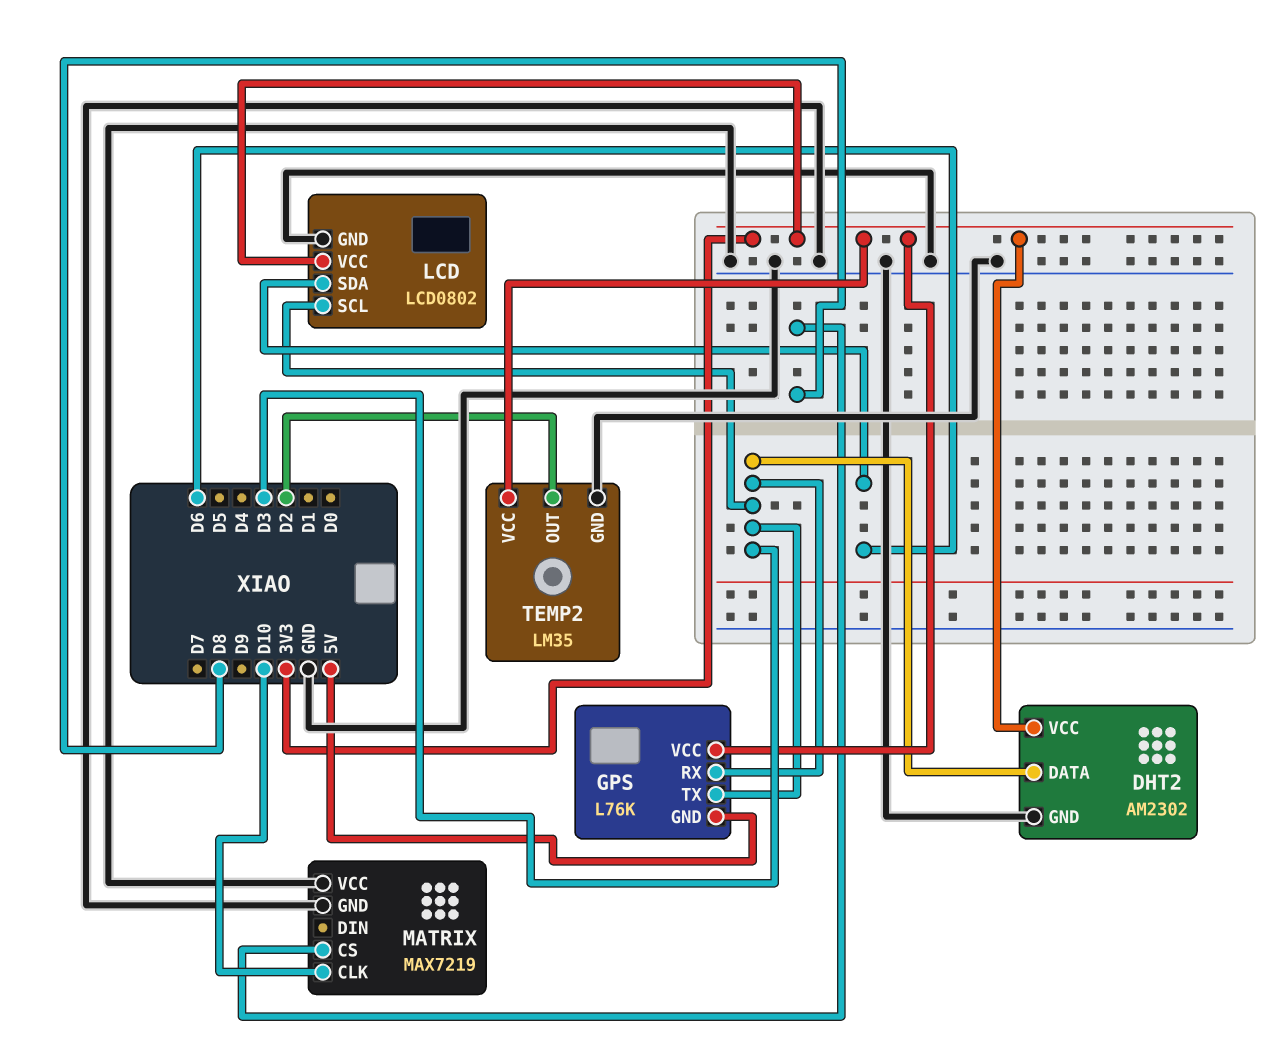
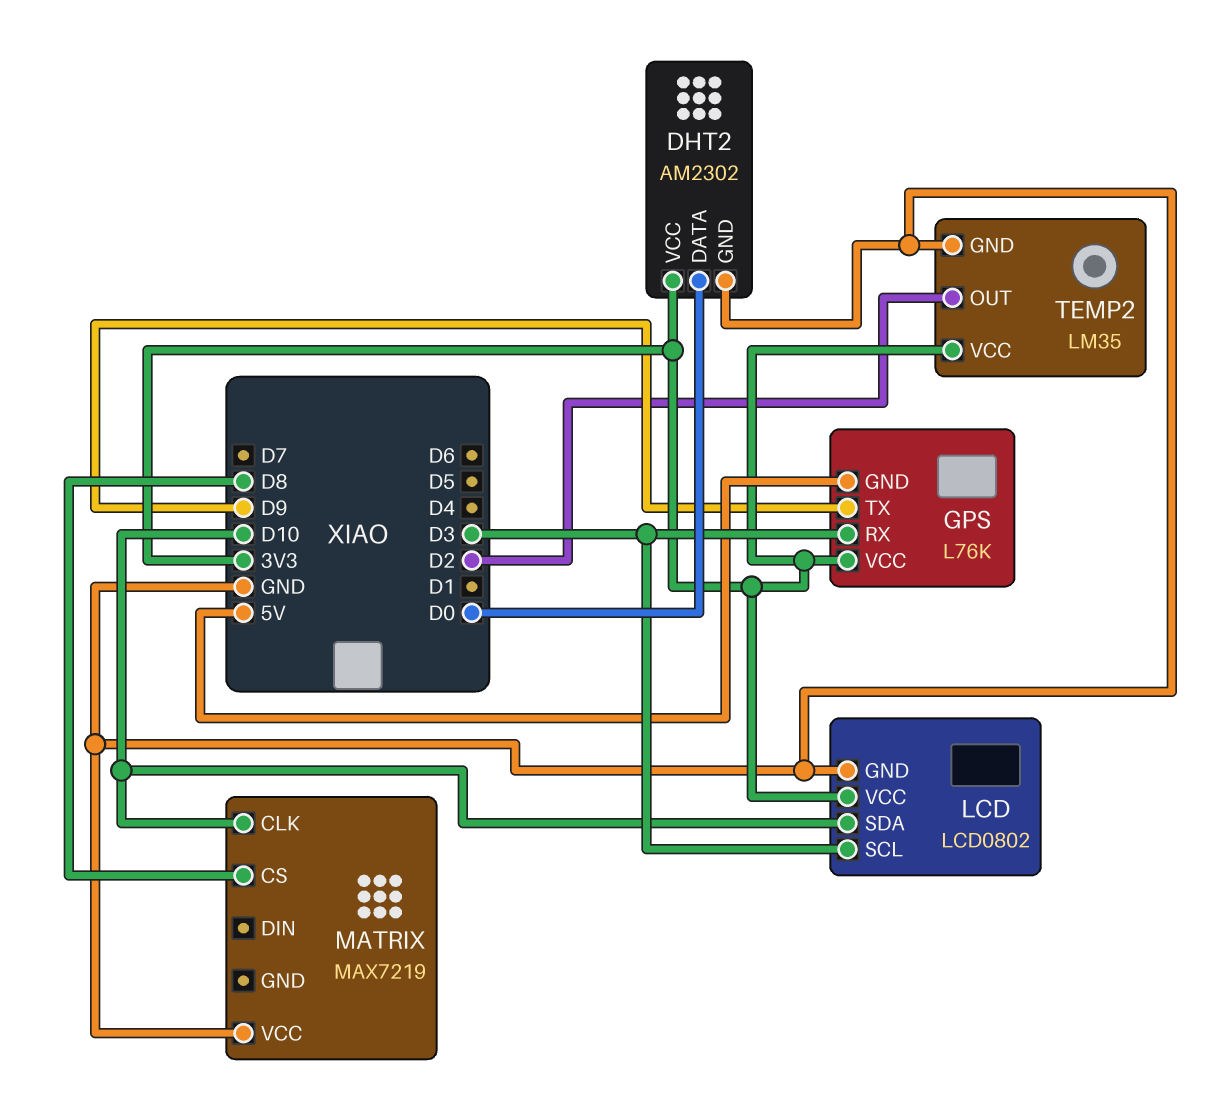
DHT2 pin DATA: D3 -> D0
GPS pin TX: D3 -> D9
LCD pin SDA: D6 -> D10
MATRIX pin GND: GND -> none

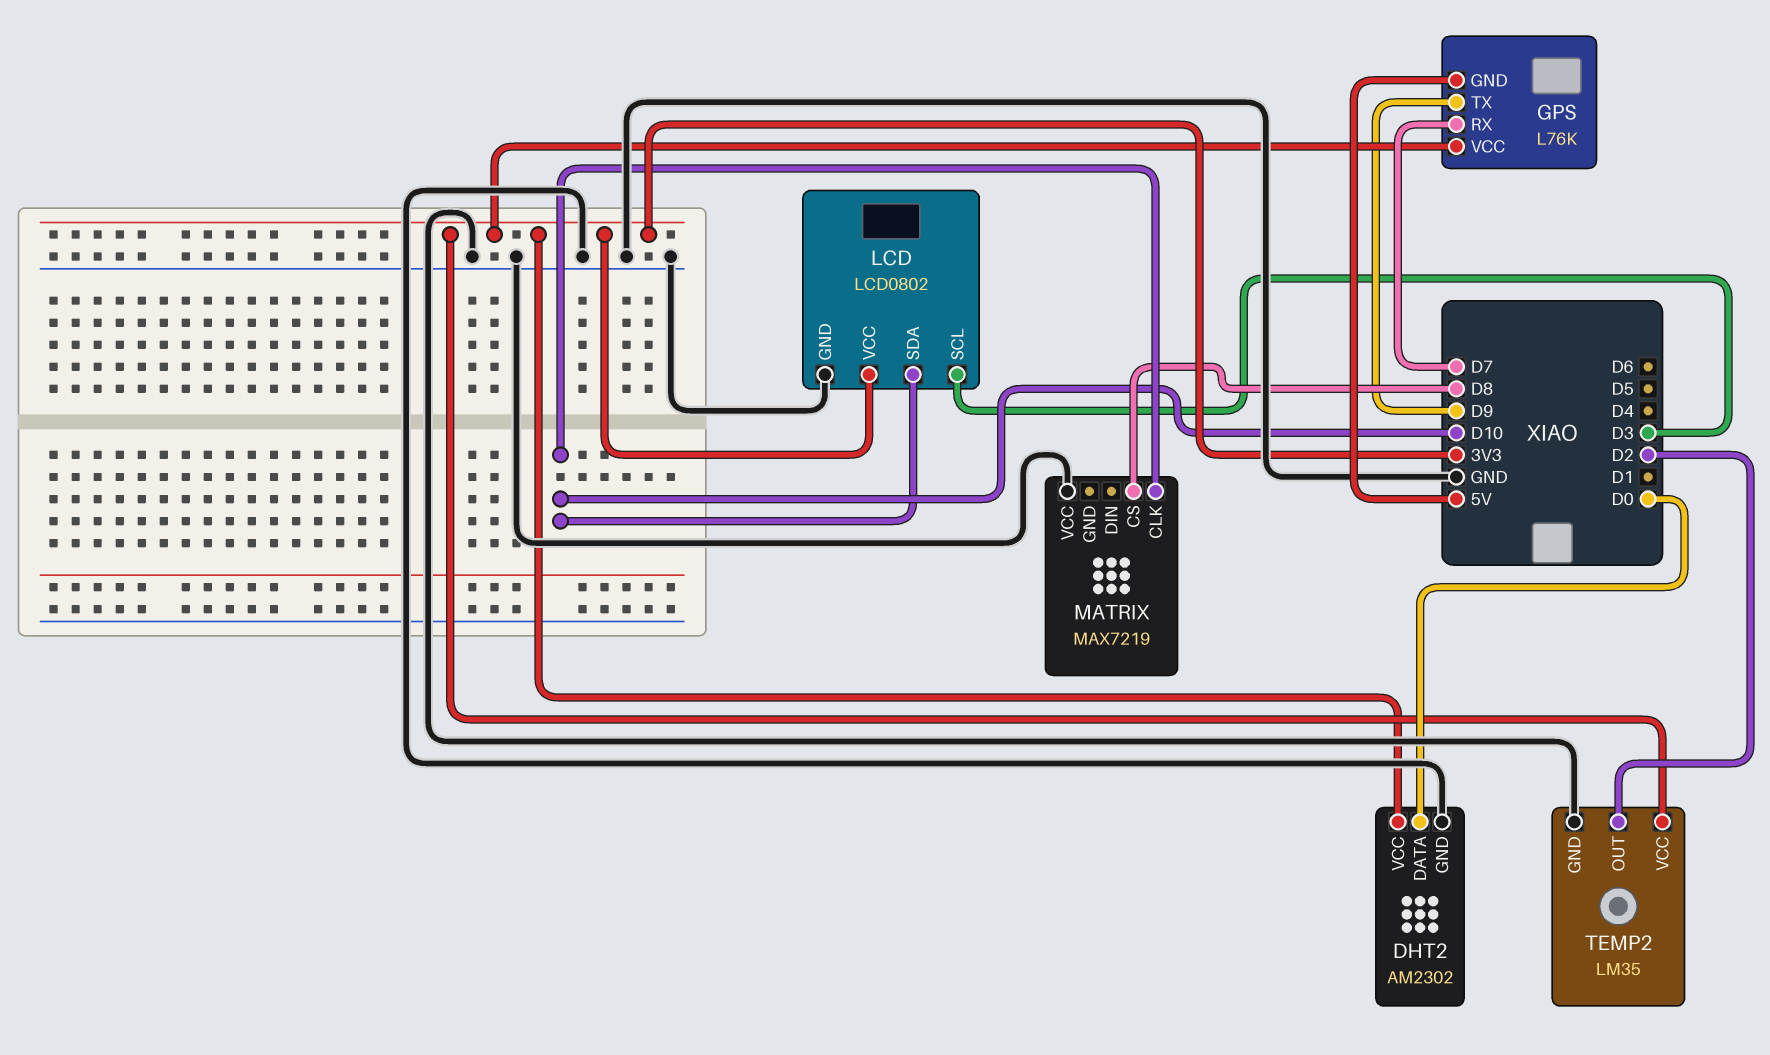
GPS pin RX: D3 -> D7

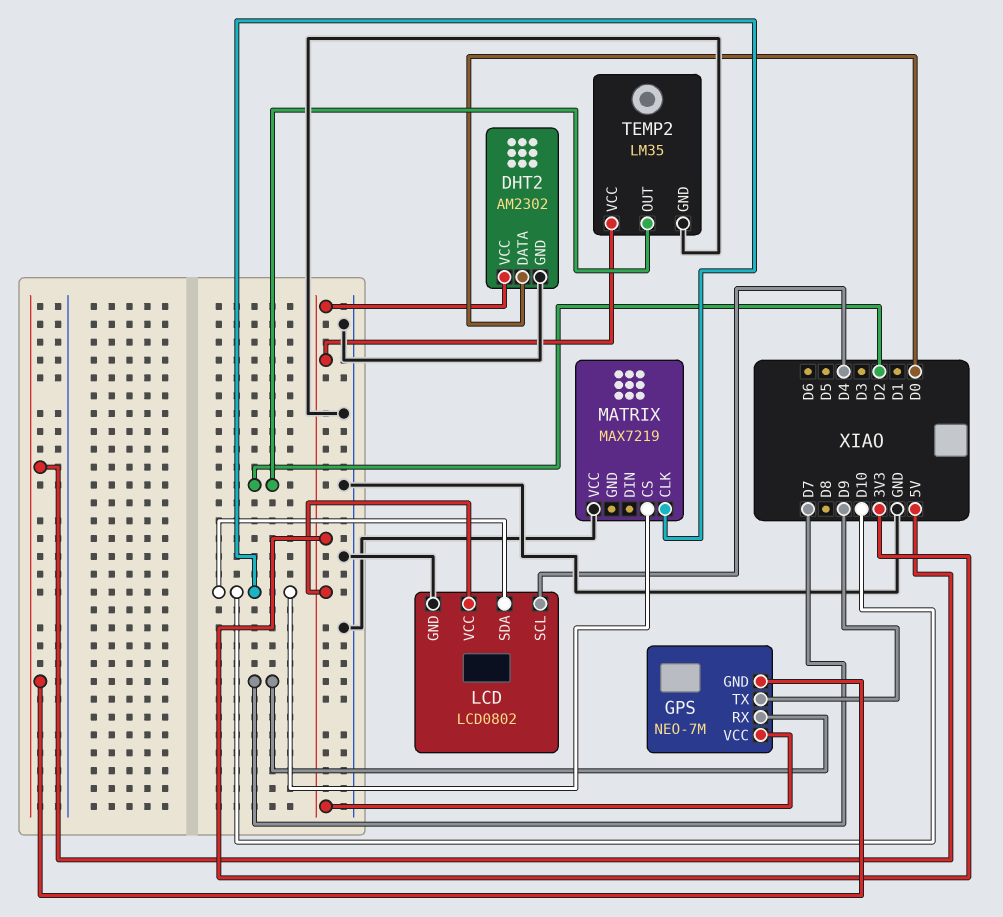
GPS: L76K -> NEO-7M
LCD pin SCL: D3 -> D4
MATRIX pin CS: D8 -> D10

